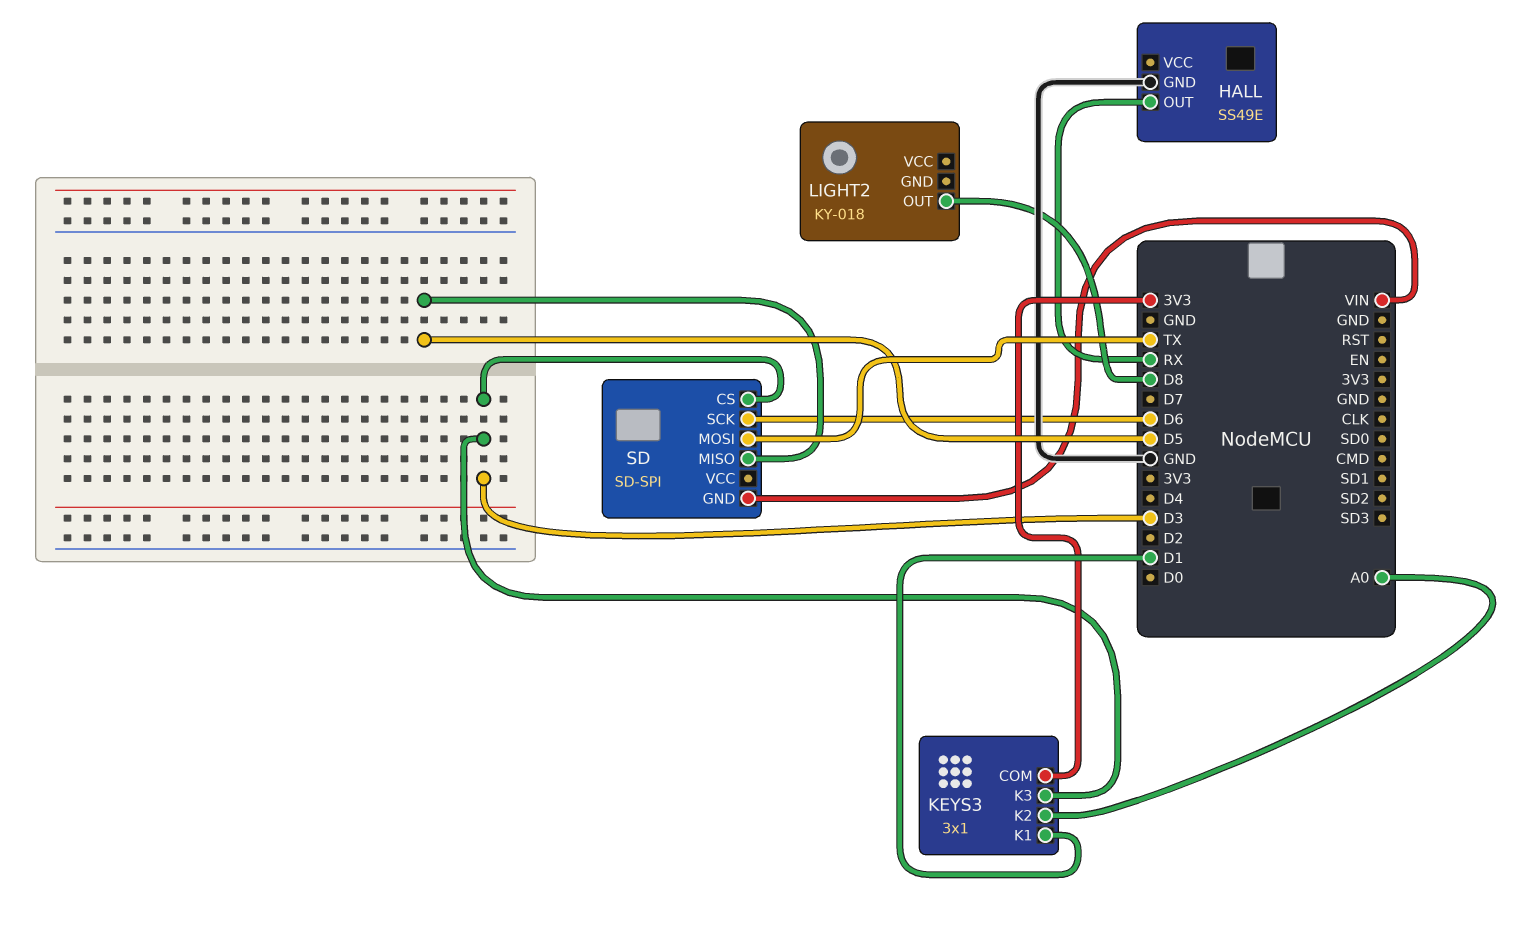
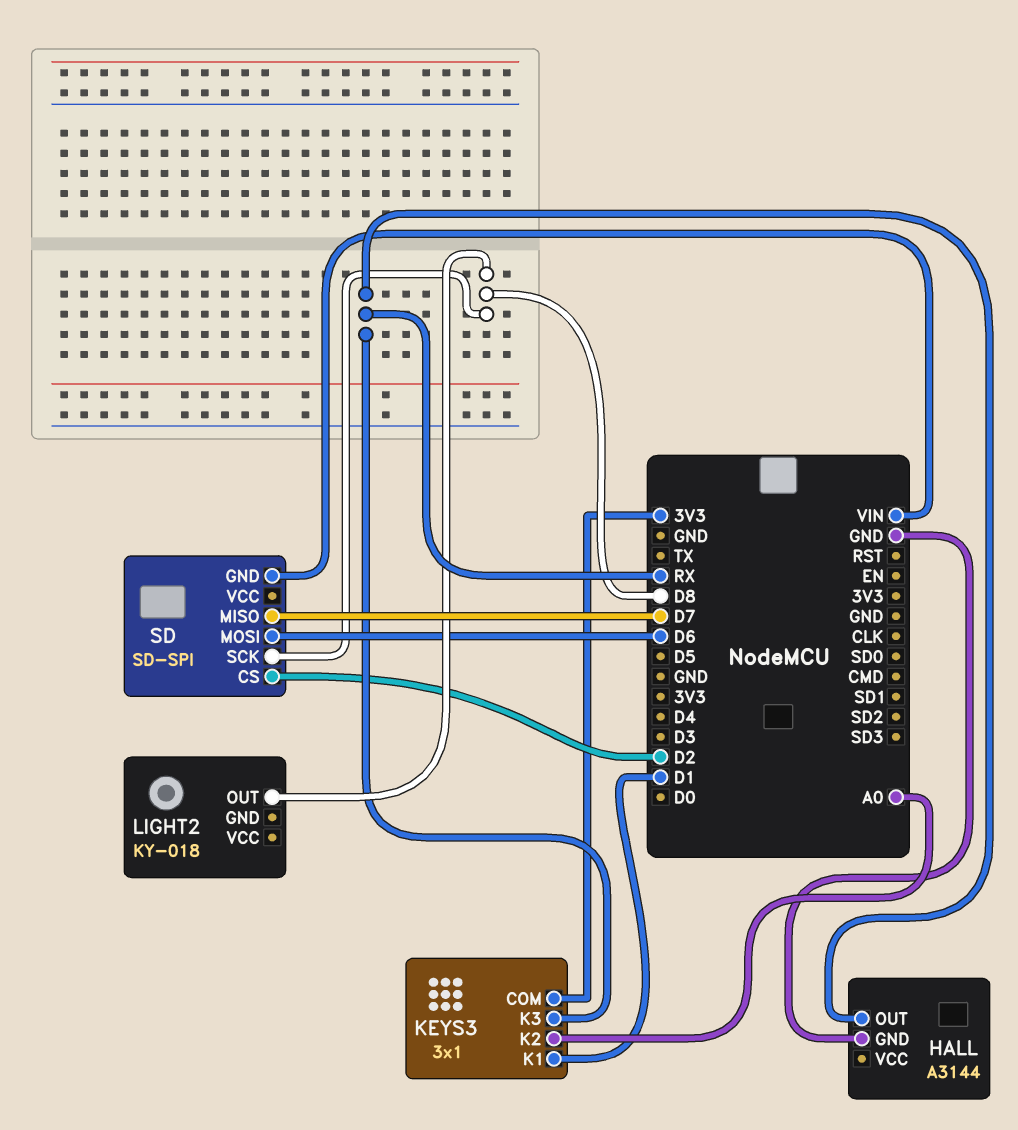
HALL: SS49E -> A3144
KEYS3 pin K3: D3 -> RX
SD pin CS: D3 -> D2
SD pin MISO: D5 -> D7
SD pin MOSI: TX -> D6
SD pin SCK: D6 -> D8

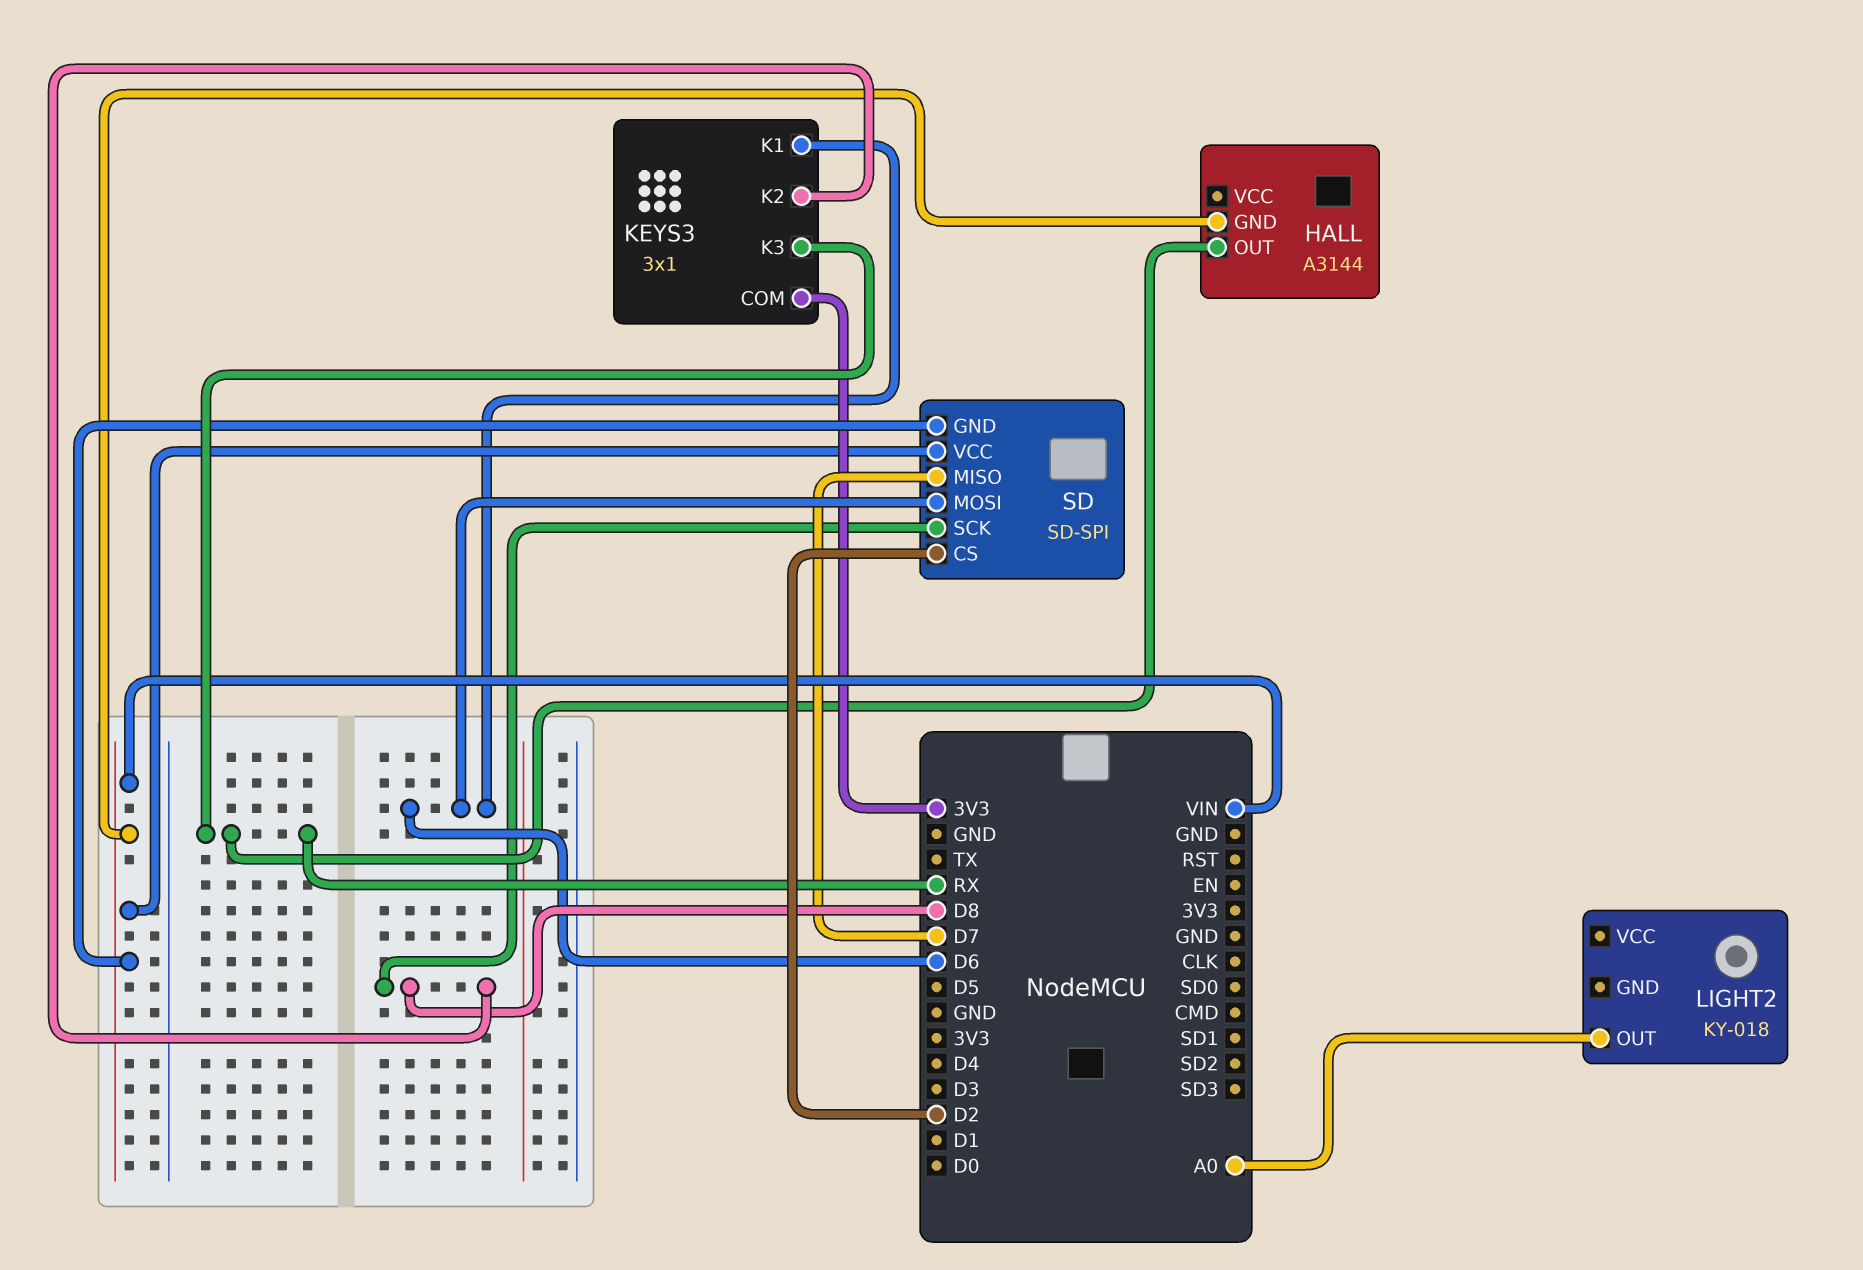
HALL pin GND: GND -> VIN
KEYS3 pin K1: D1 -> D6
KEYS3 pin K2: A0 -> D8
LIGHT2 pin OUT: D8 -> A0
SD pin VCC: none -> VIN

